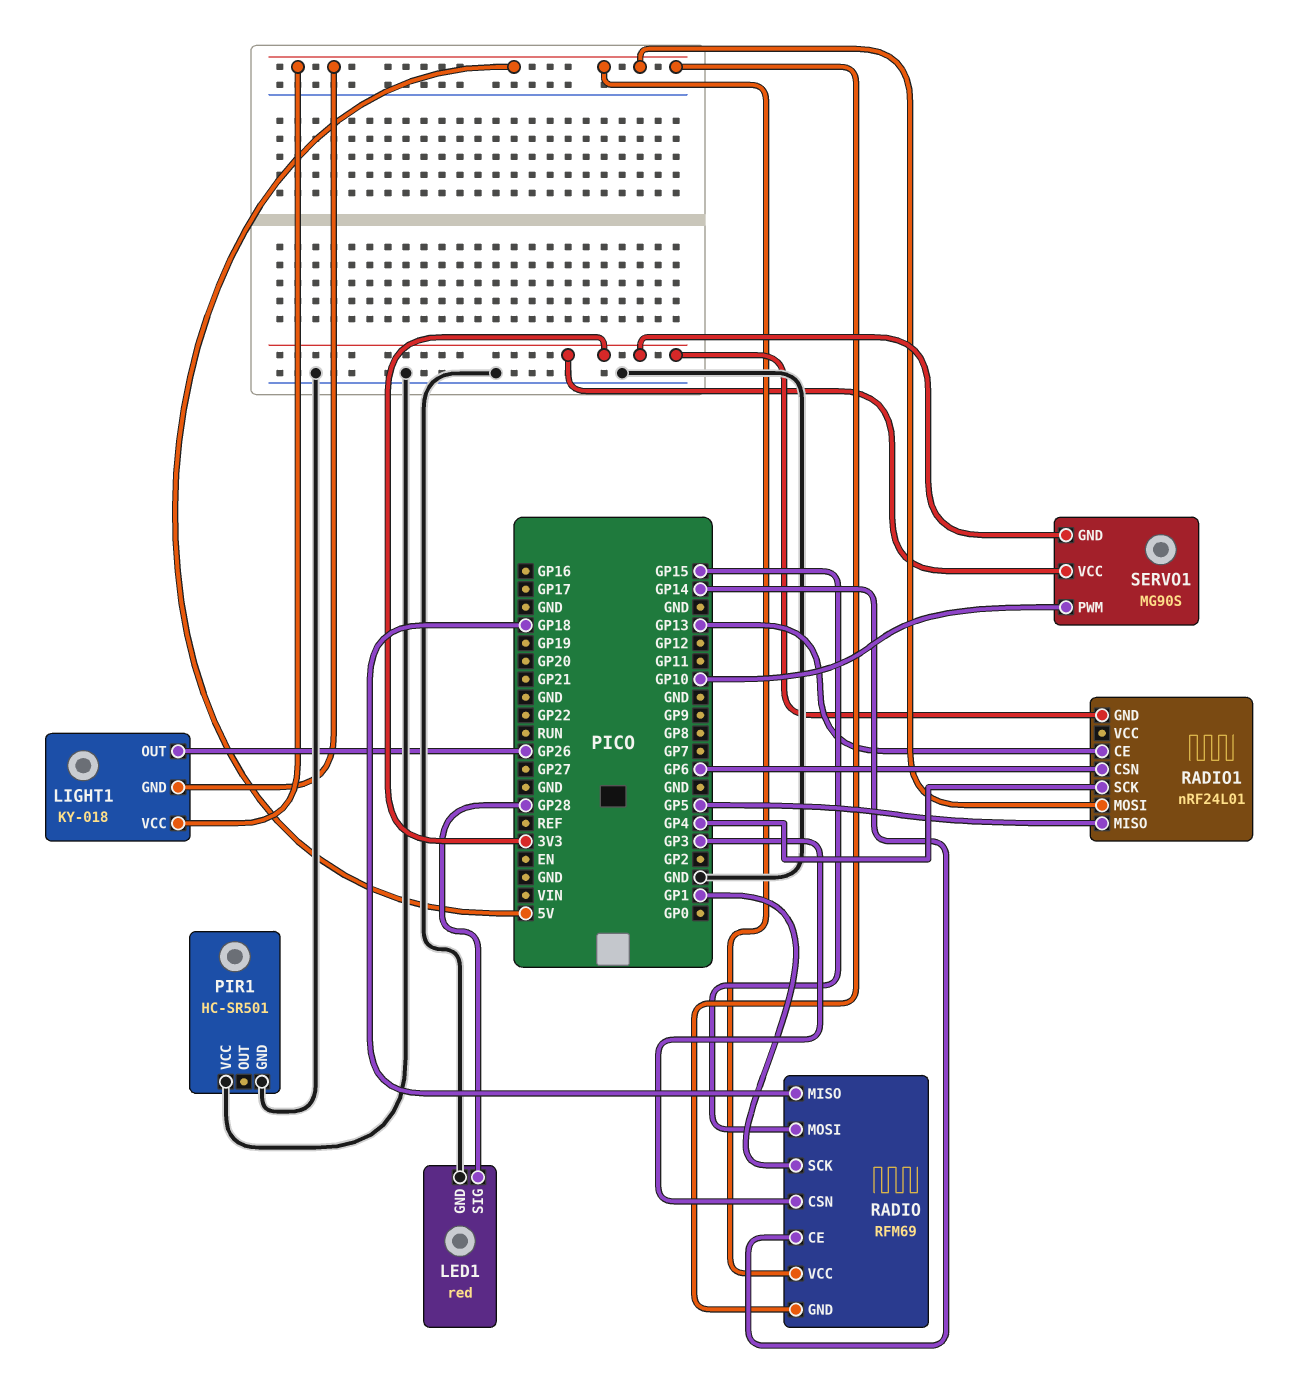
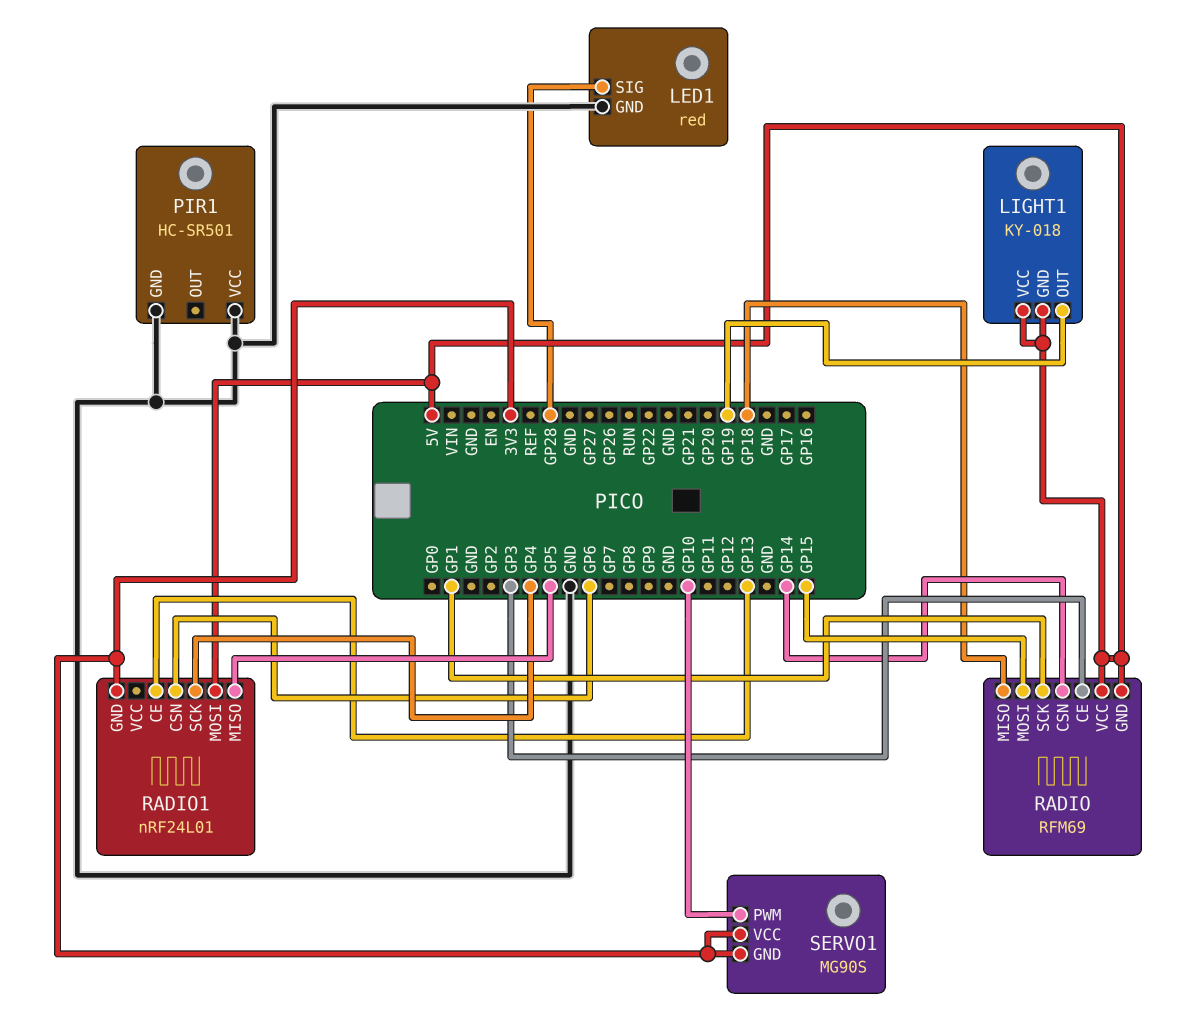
LIGHT1 pin OUT: GP26 -> GP19
RADIO pin CE: GP14 -> GP3
RADIO pin CSN: GP3 -> GP14

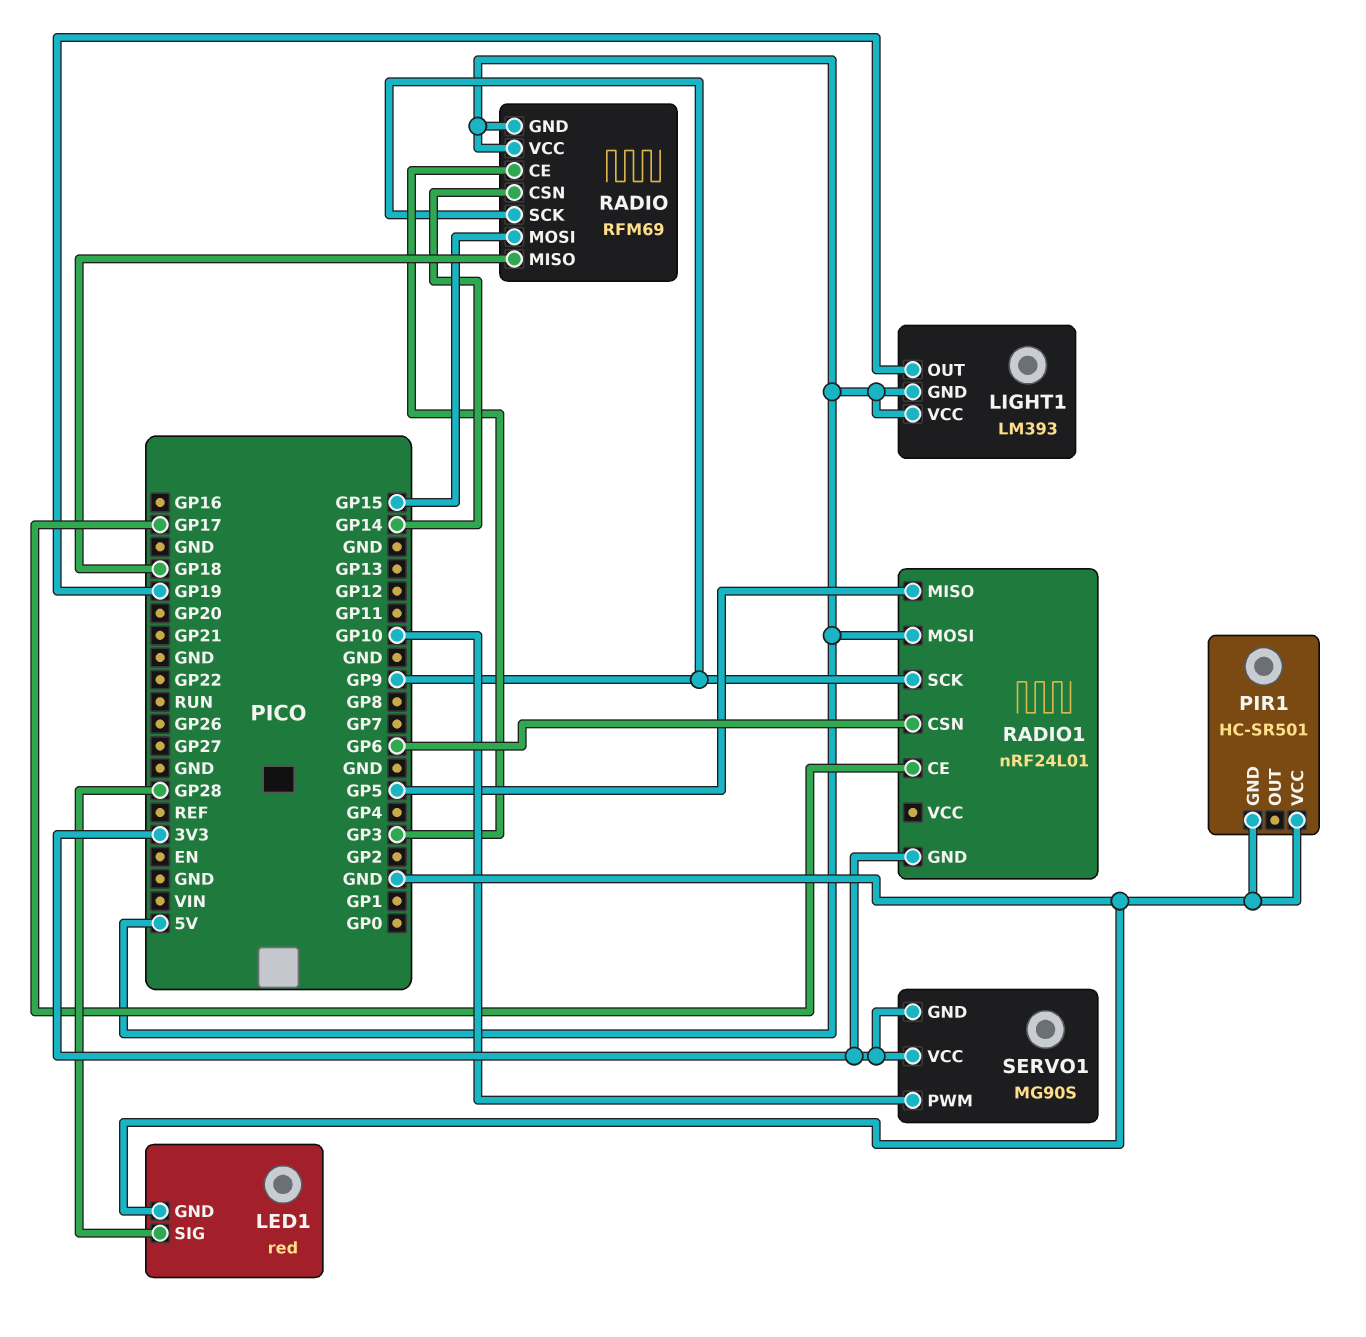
LIGHT1: KY-018 -> LM393
RADIO pin SCK: GP1 -> GP9
RADIO1 pin CE: GP13 -> GP17
RADIO1 pin SCK: GP4 -> GP9

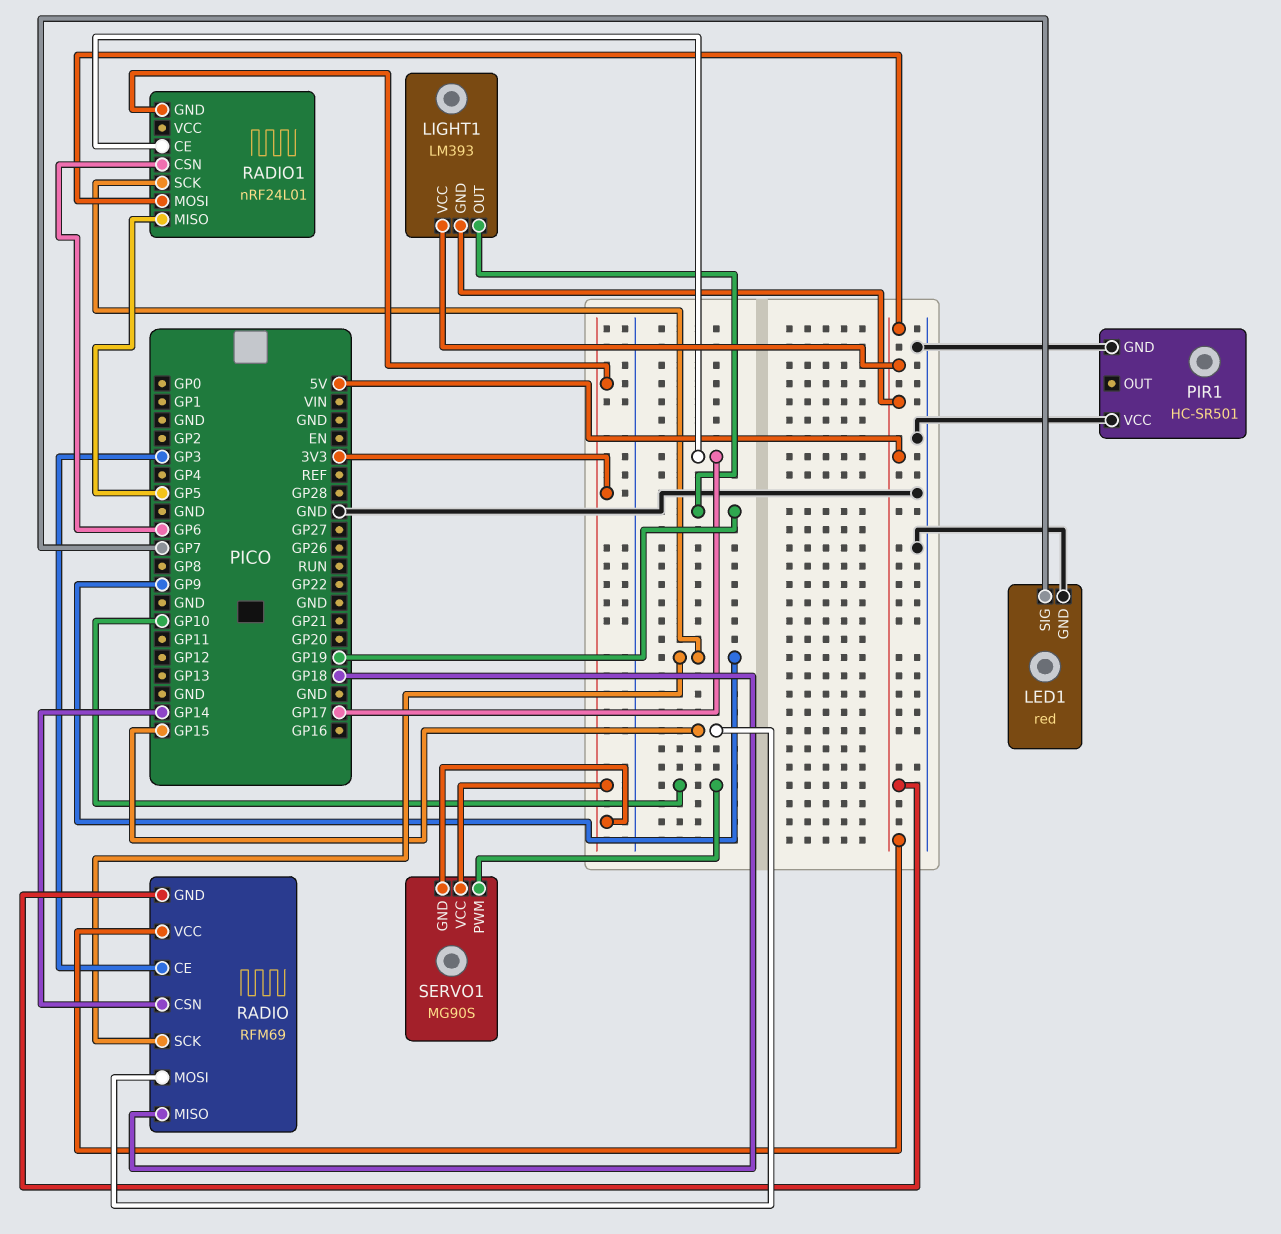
LED1 pin SIG: GP28 -> GP7

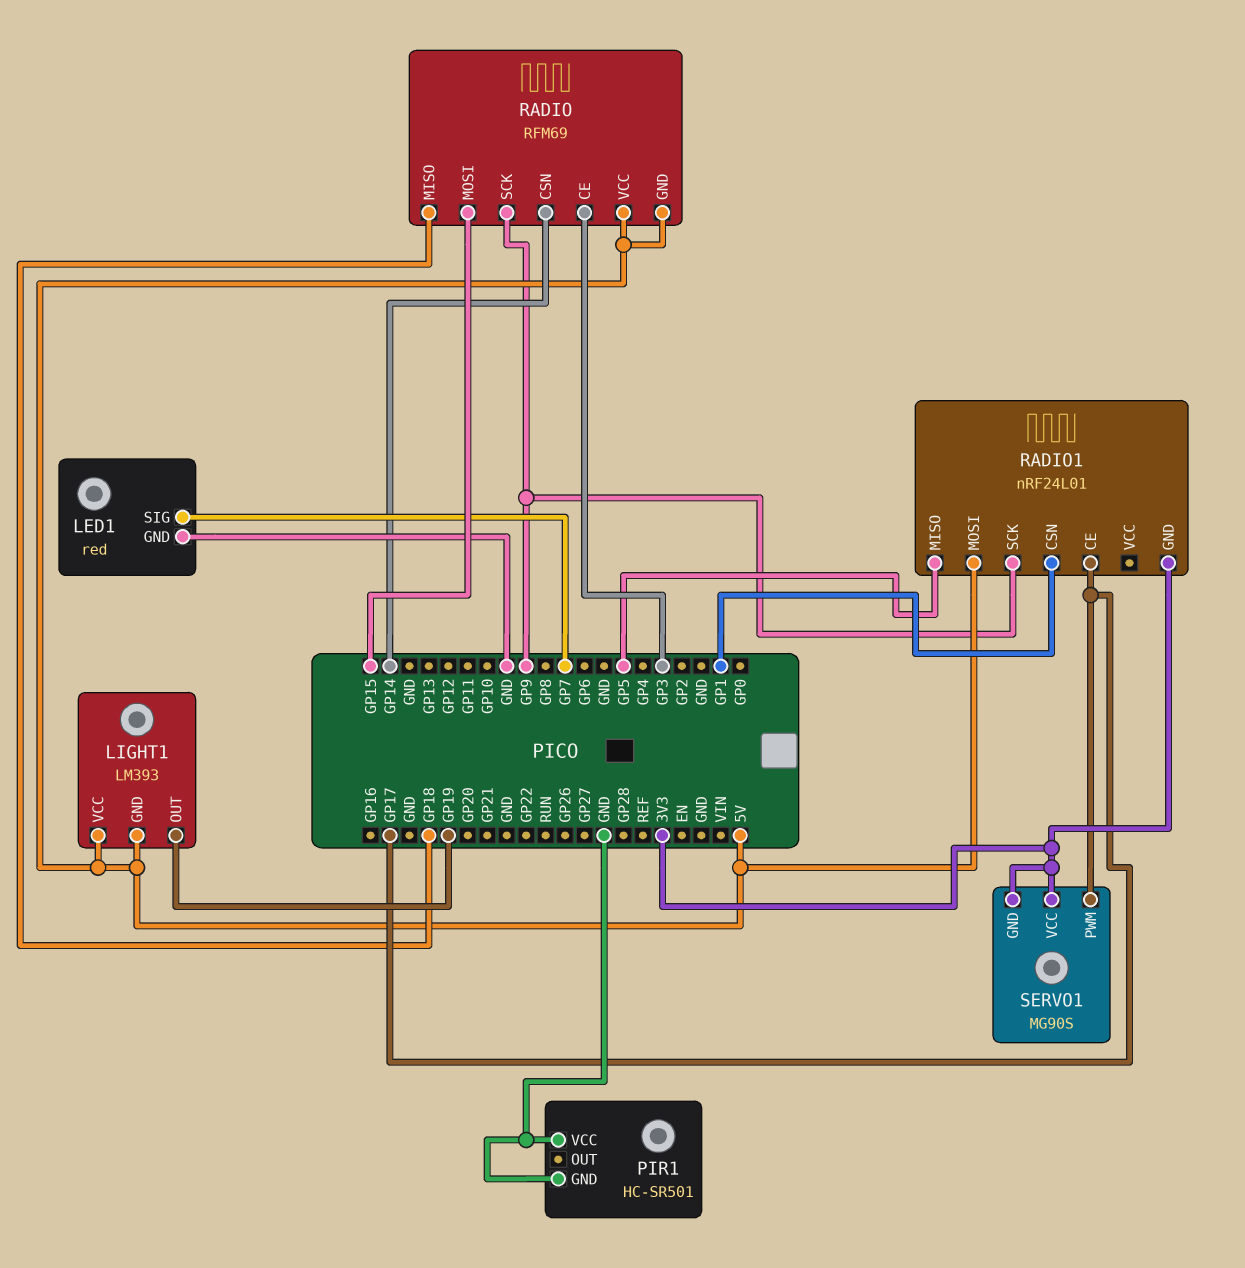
RADIO1 pin CSN: GP6 -> GP1
SERVO1 pin PWM: GP10 -> GP17

